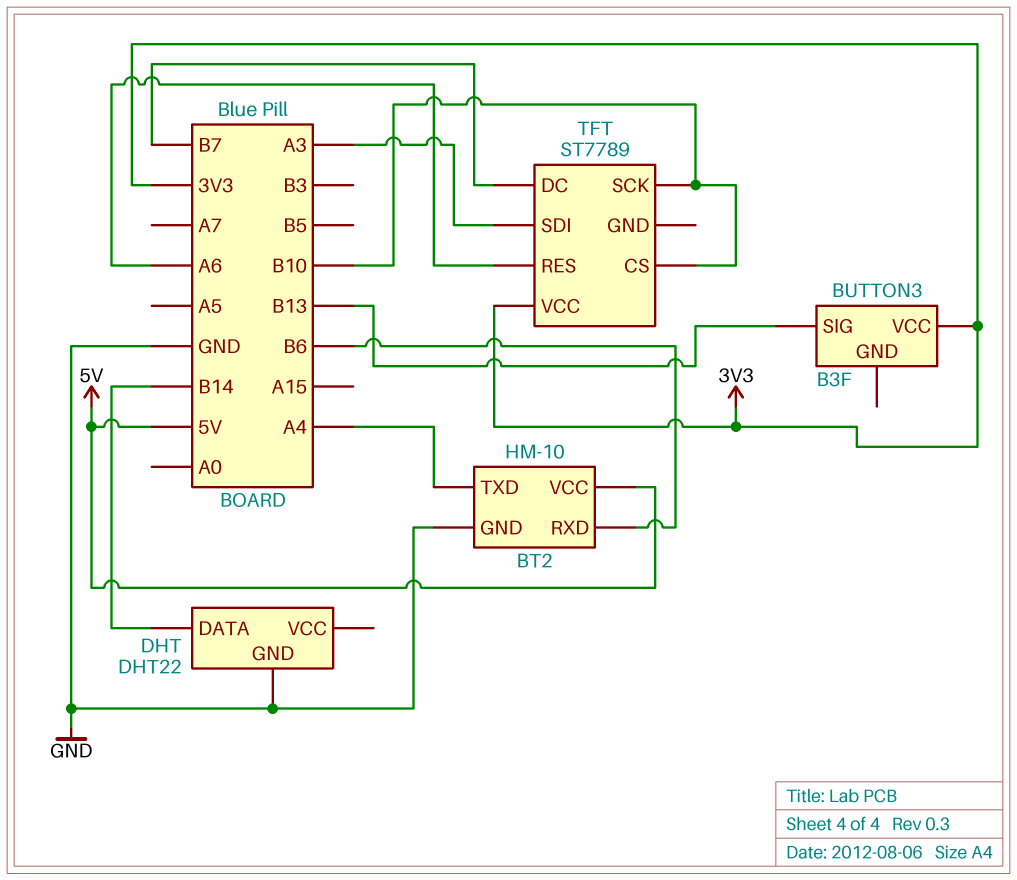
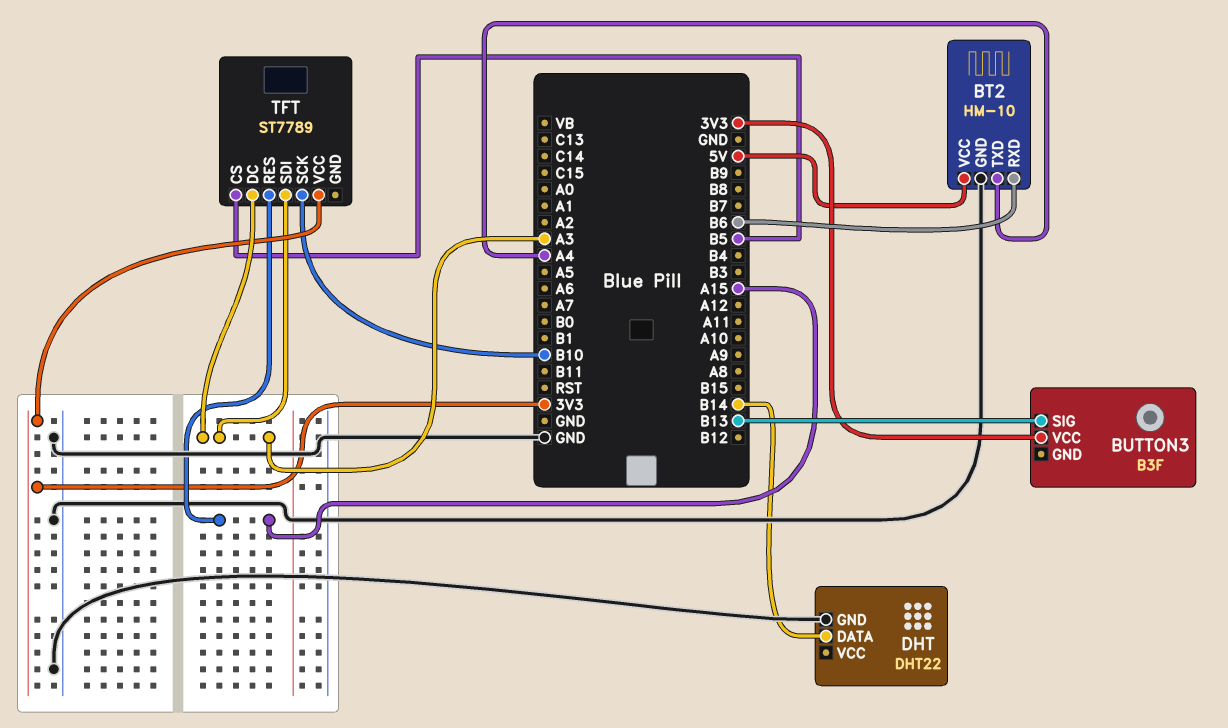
TFT pin CS: B10 -> B5
TFT pin DC: B7 -> A3
TFT pin RES: A6 -> A15

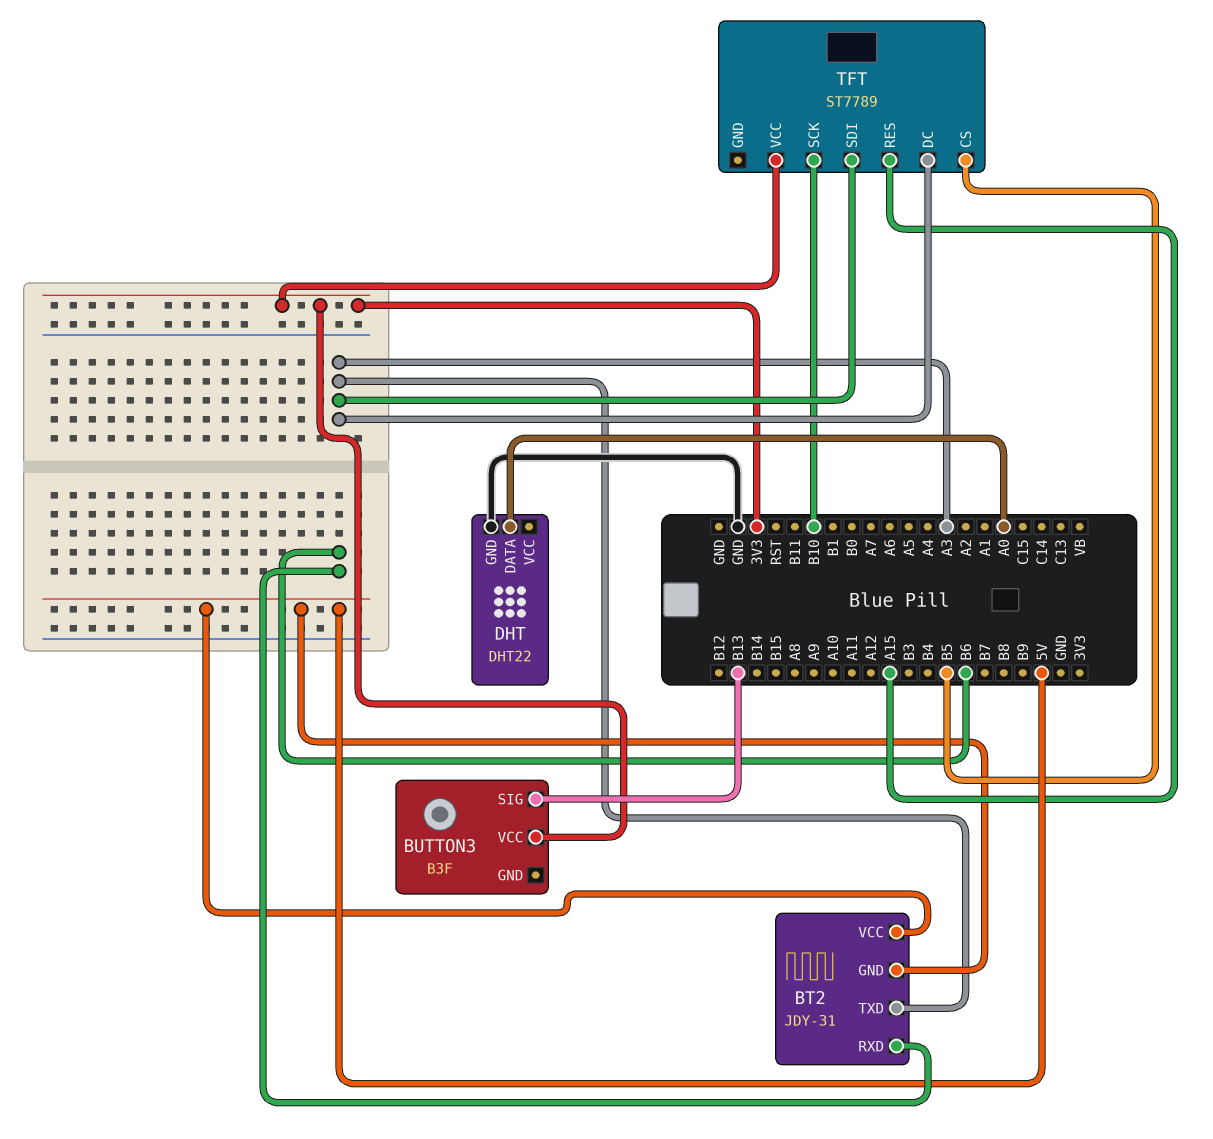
BT2: HM-10 -> JDY-31
BT2 pin GND: GND -> 5V
BT2 pin TXD: A4 -> A3
DHT pin DATA: B14 -> A0

